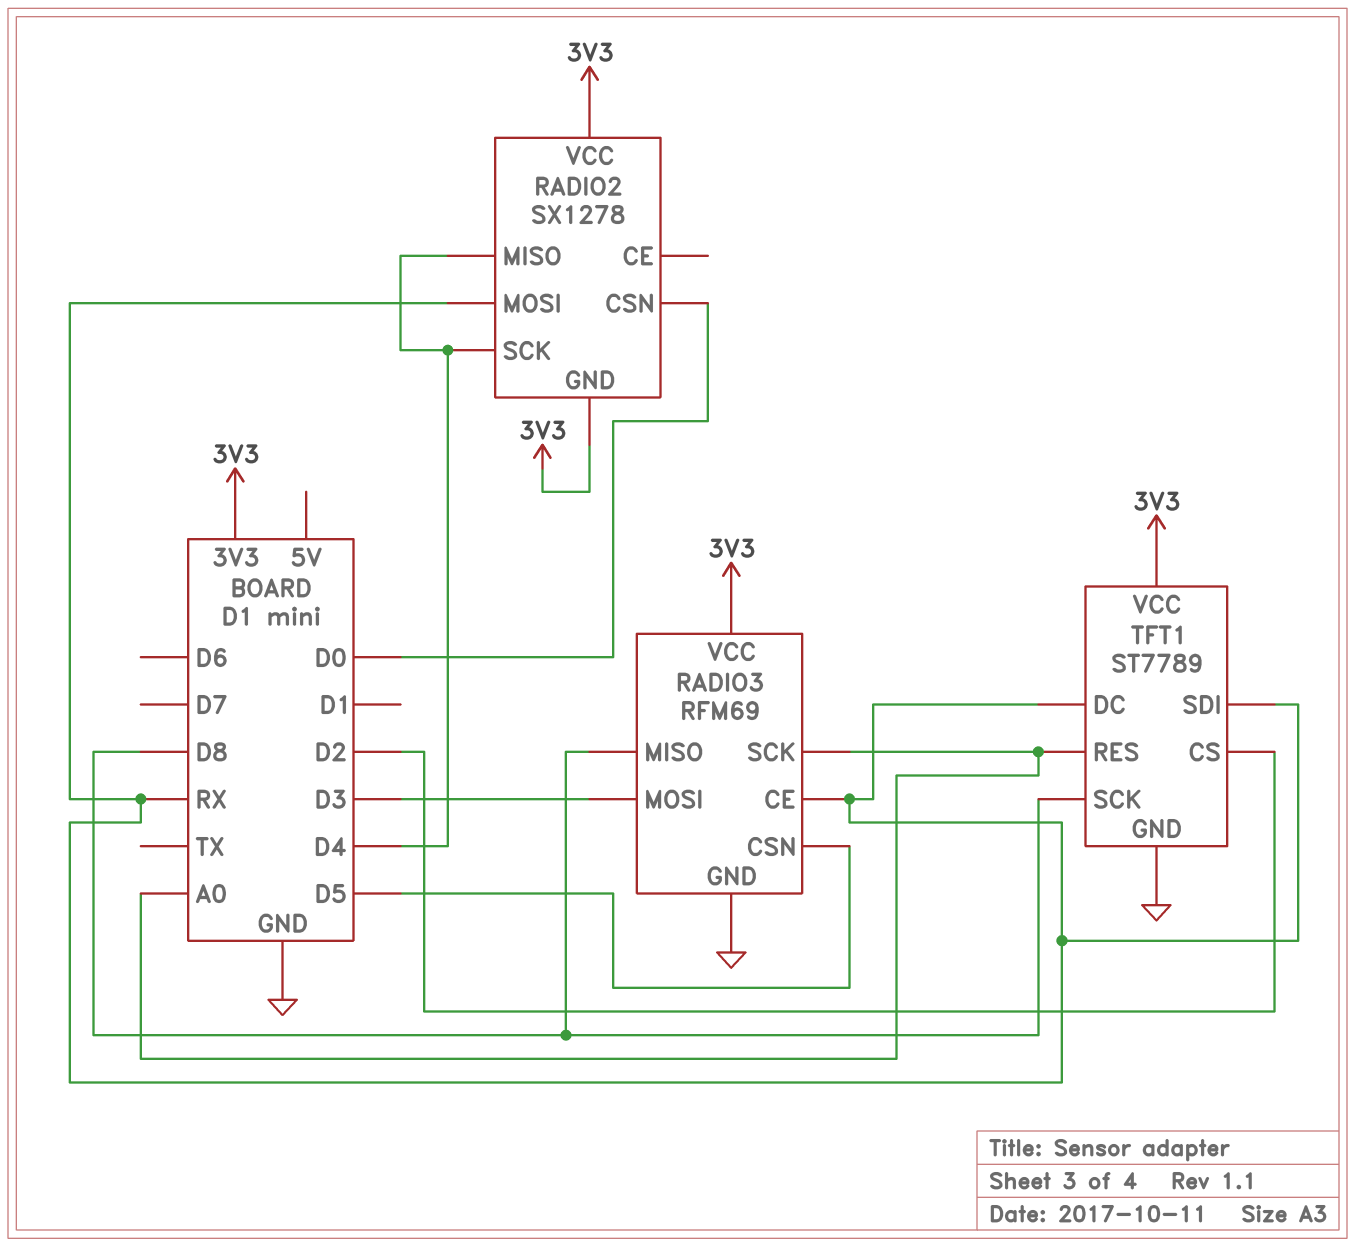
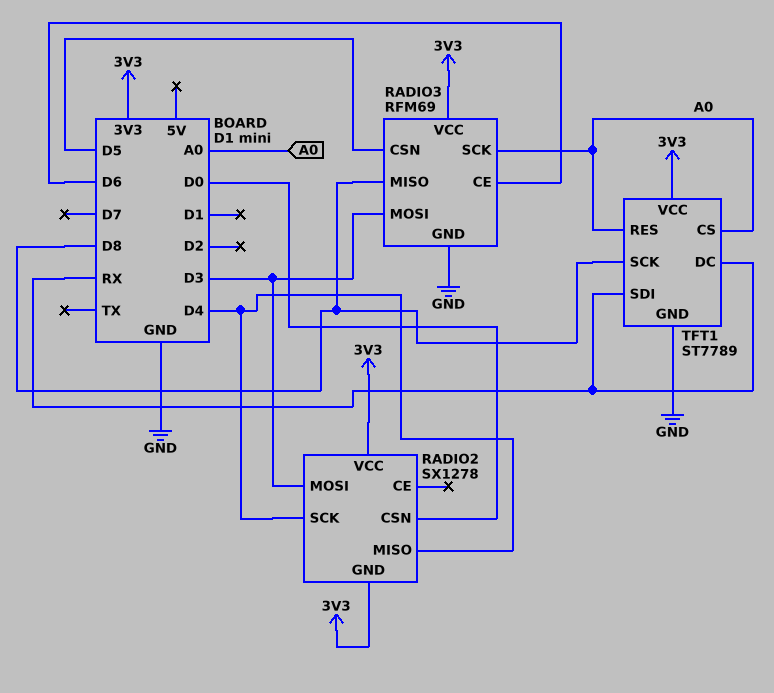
RADIO2 pin MOSI: RX -> D3
RADIO3 pin CE: RX -> D6
TFT1 pin CS: D2 -> A0

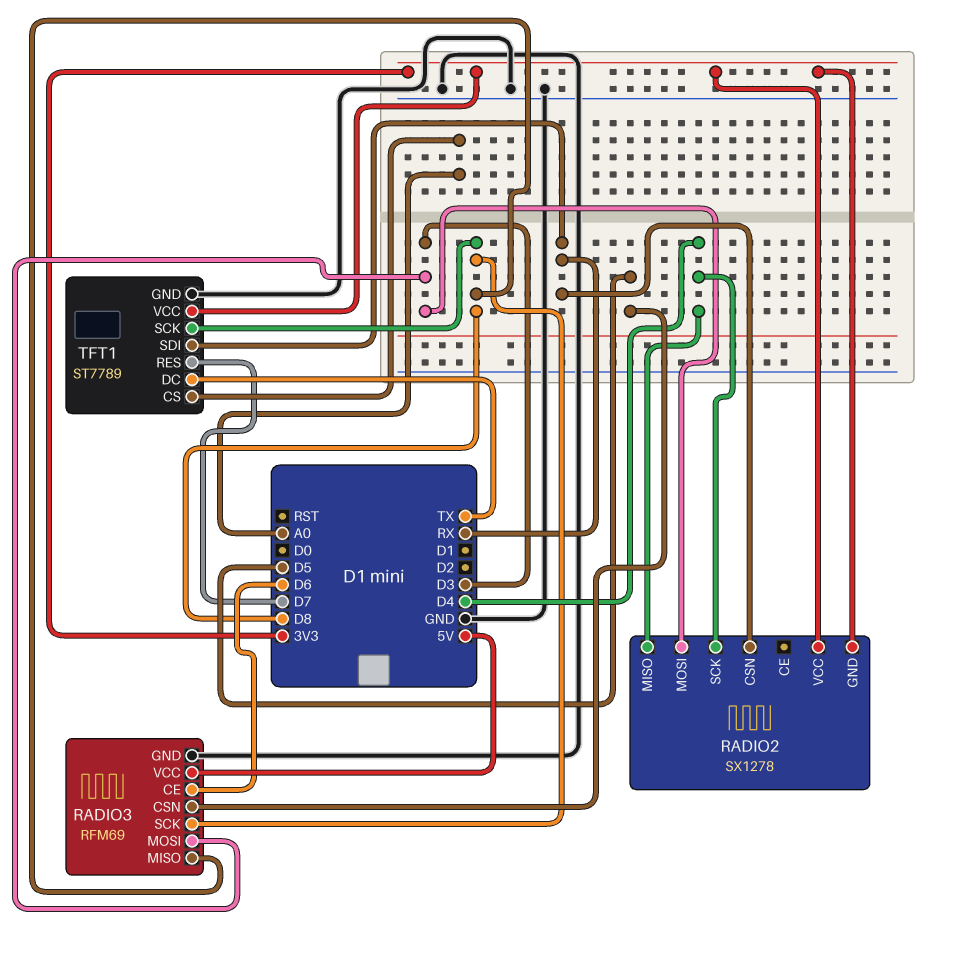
RADIO2 pin CSN: D0 -> RX
RADIO3 pin SCK: A0 -> D8
RADIO3 pin VCC: 3V3 -> 5V
TFT1 pin DC: RX -> TX
TFT1 pin RES: A0 -> D7

